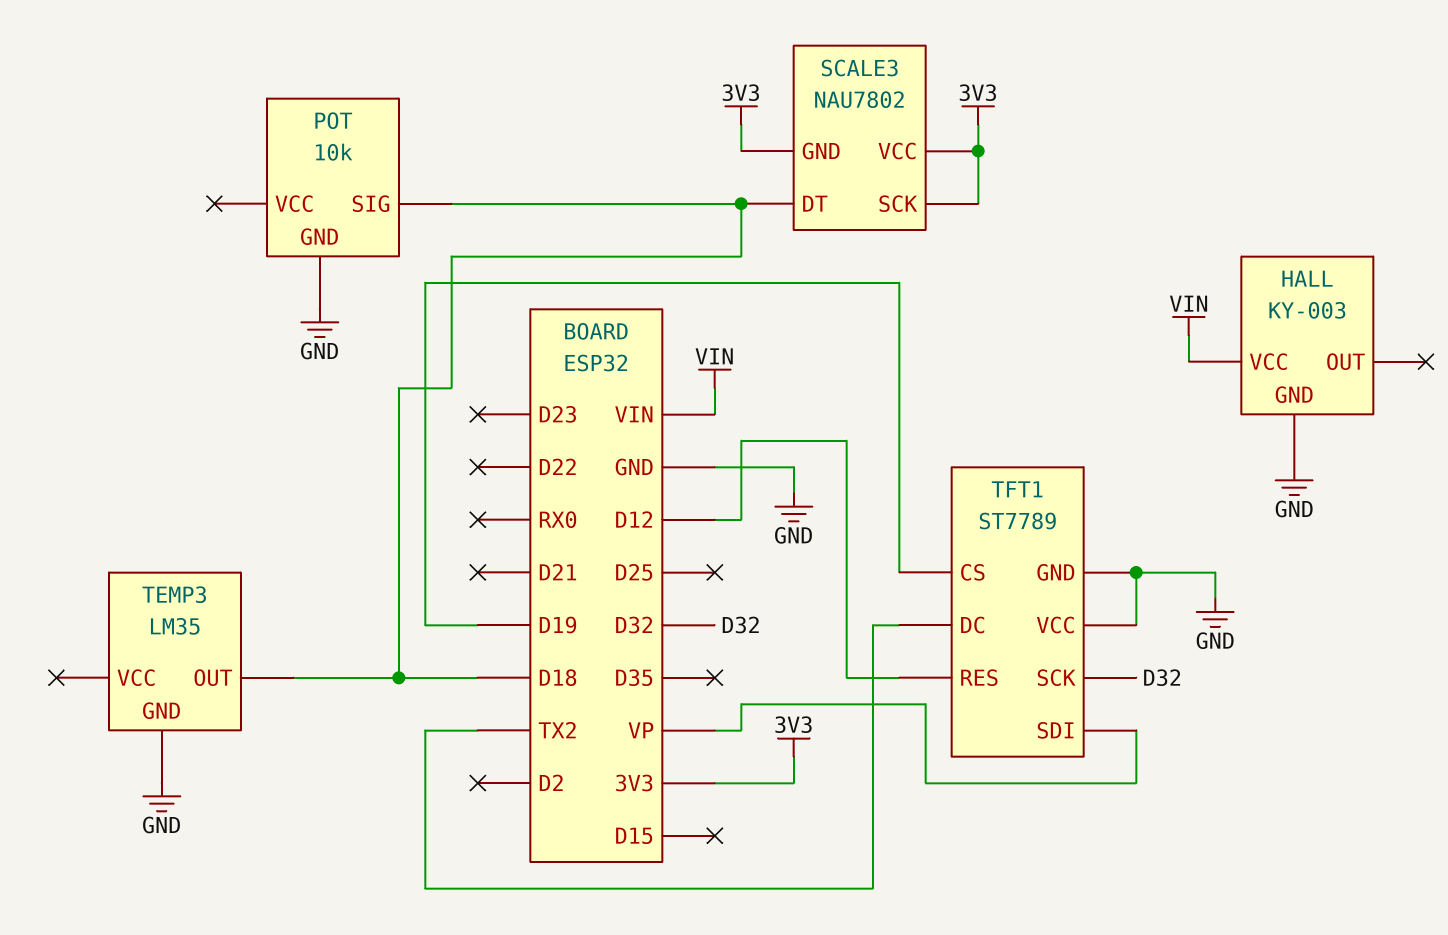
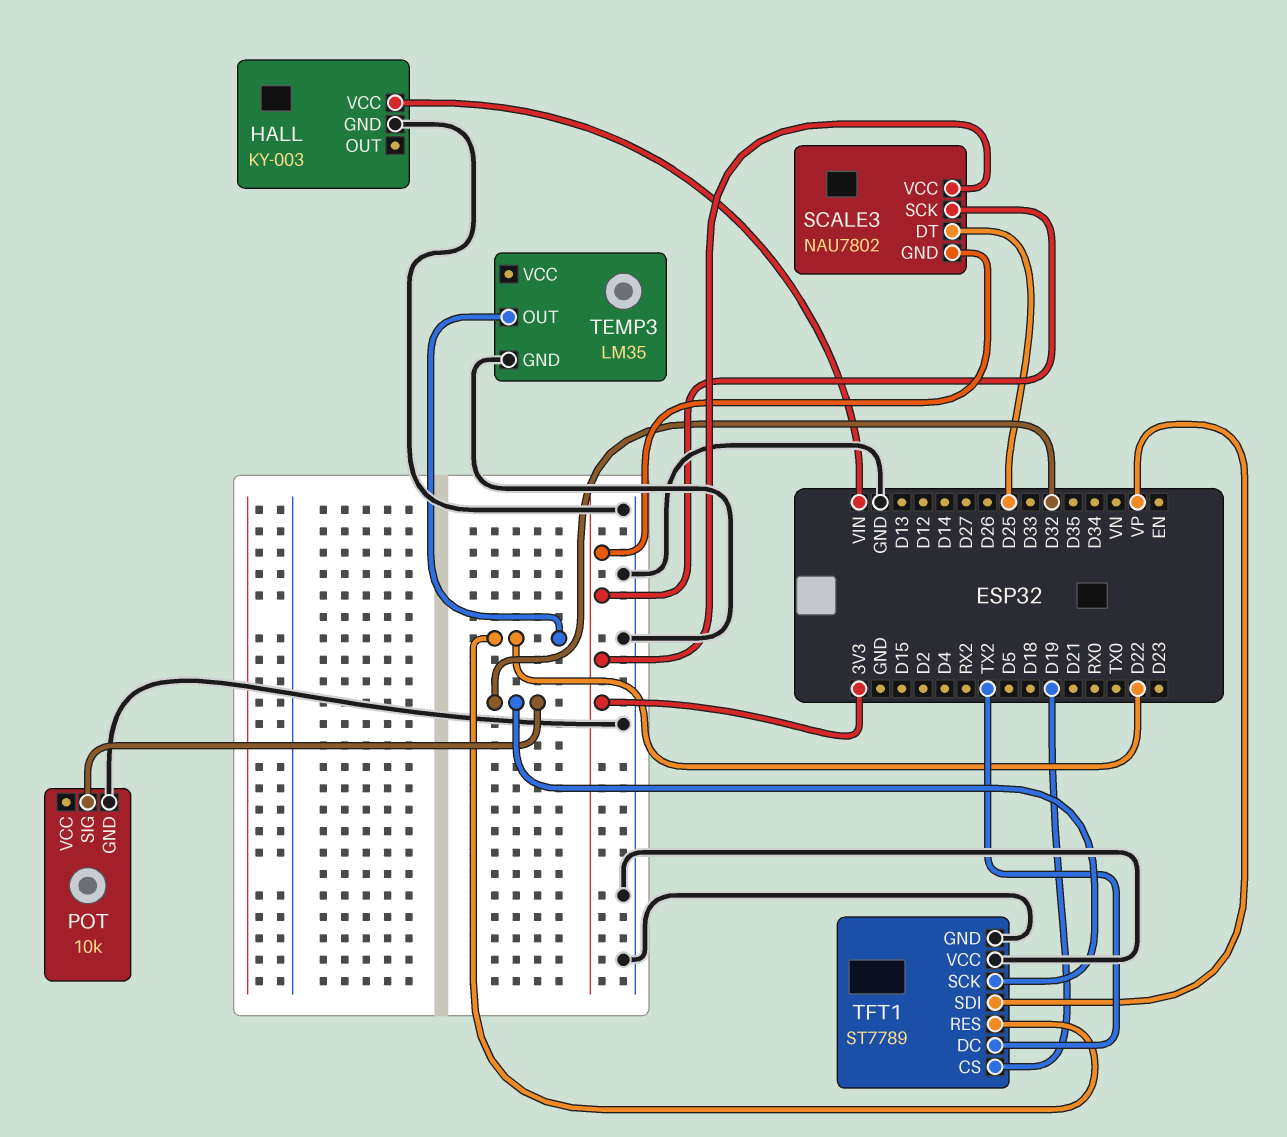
POT pin SIG: D18 -> D32
SCALE3 pin DT: D18 -> D25
TEMP3 pin OUT: D18 -> D22
TFT1 pin RES: D12 -> D22

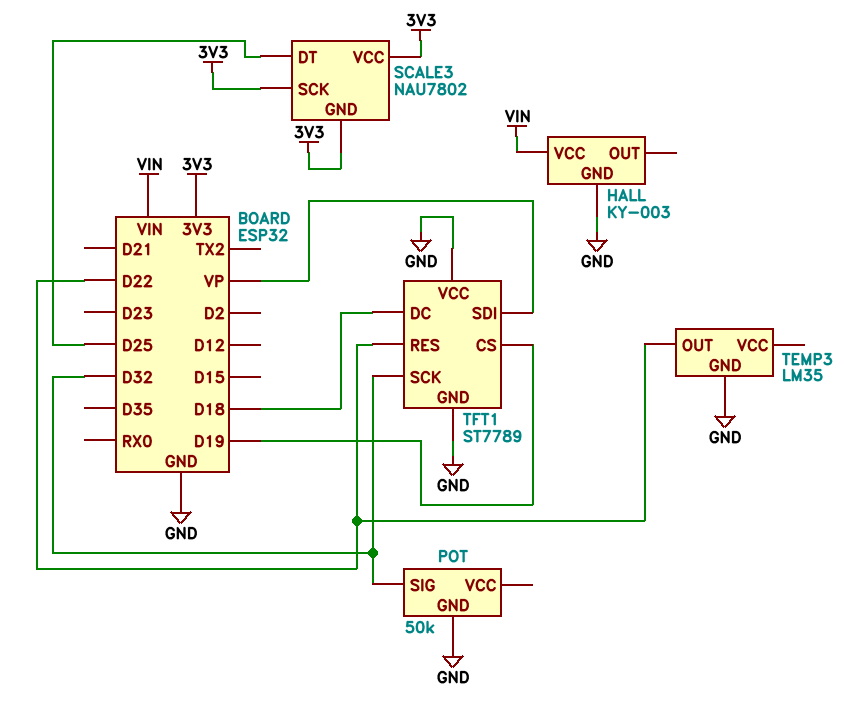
POT: 10k -> 50k
TFT1 pin DC: TX2 -> D18

